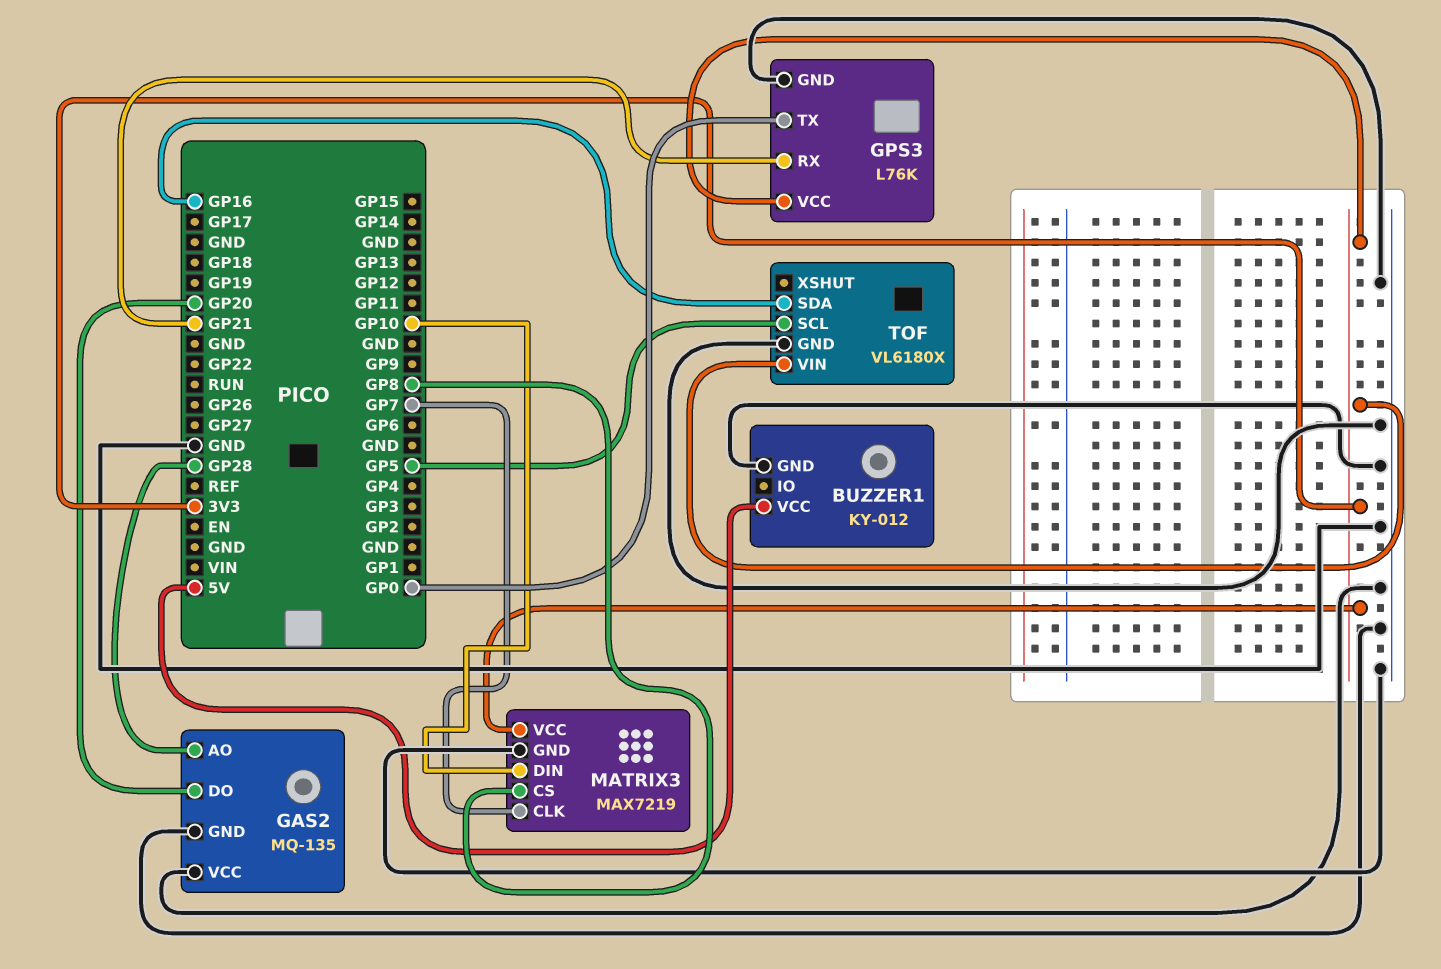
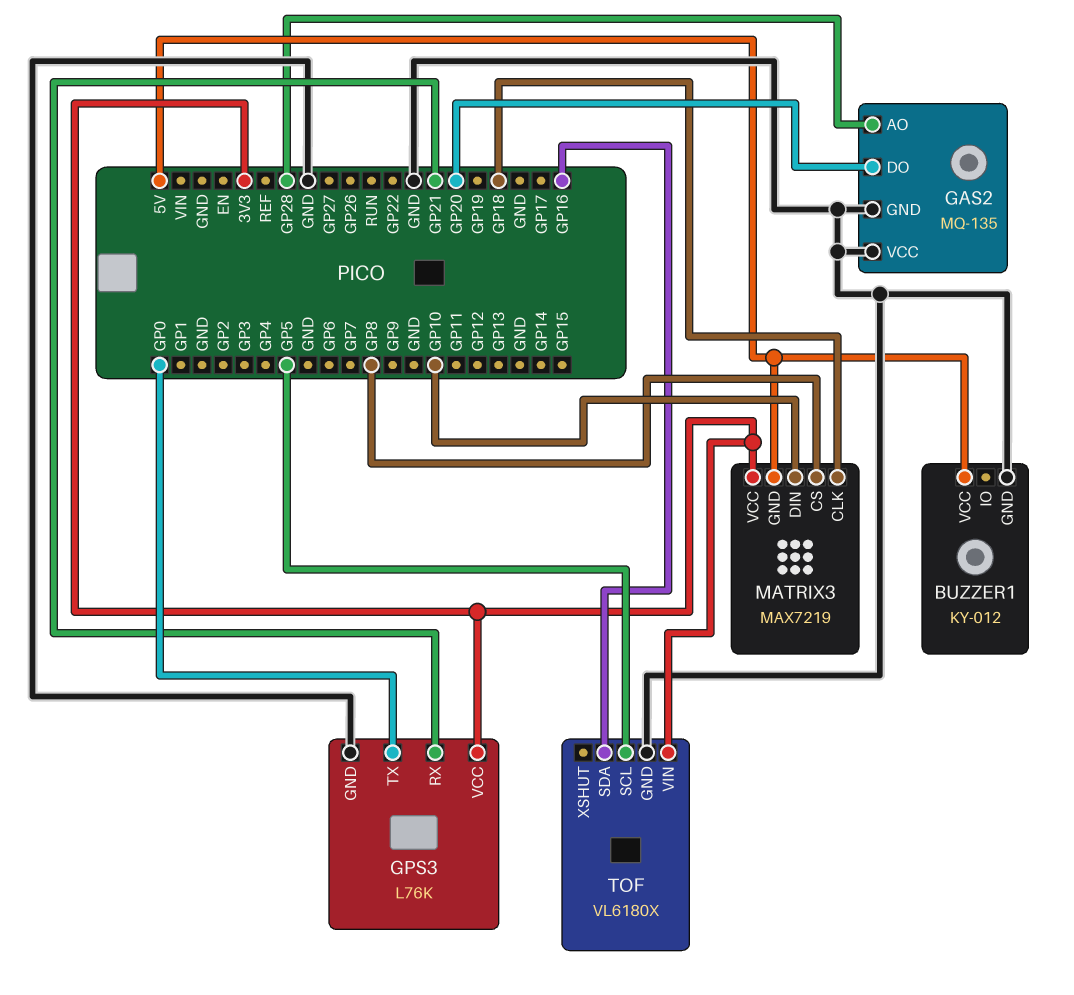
MATRIX3 pin CLK: GP7 -> GP18
MATRIX3 pin GND: GND -> 5V

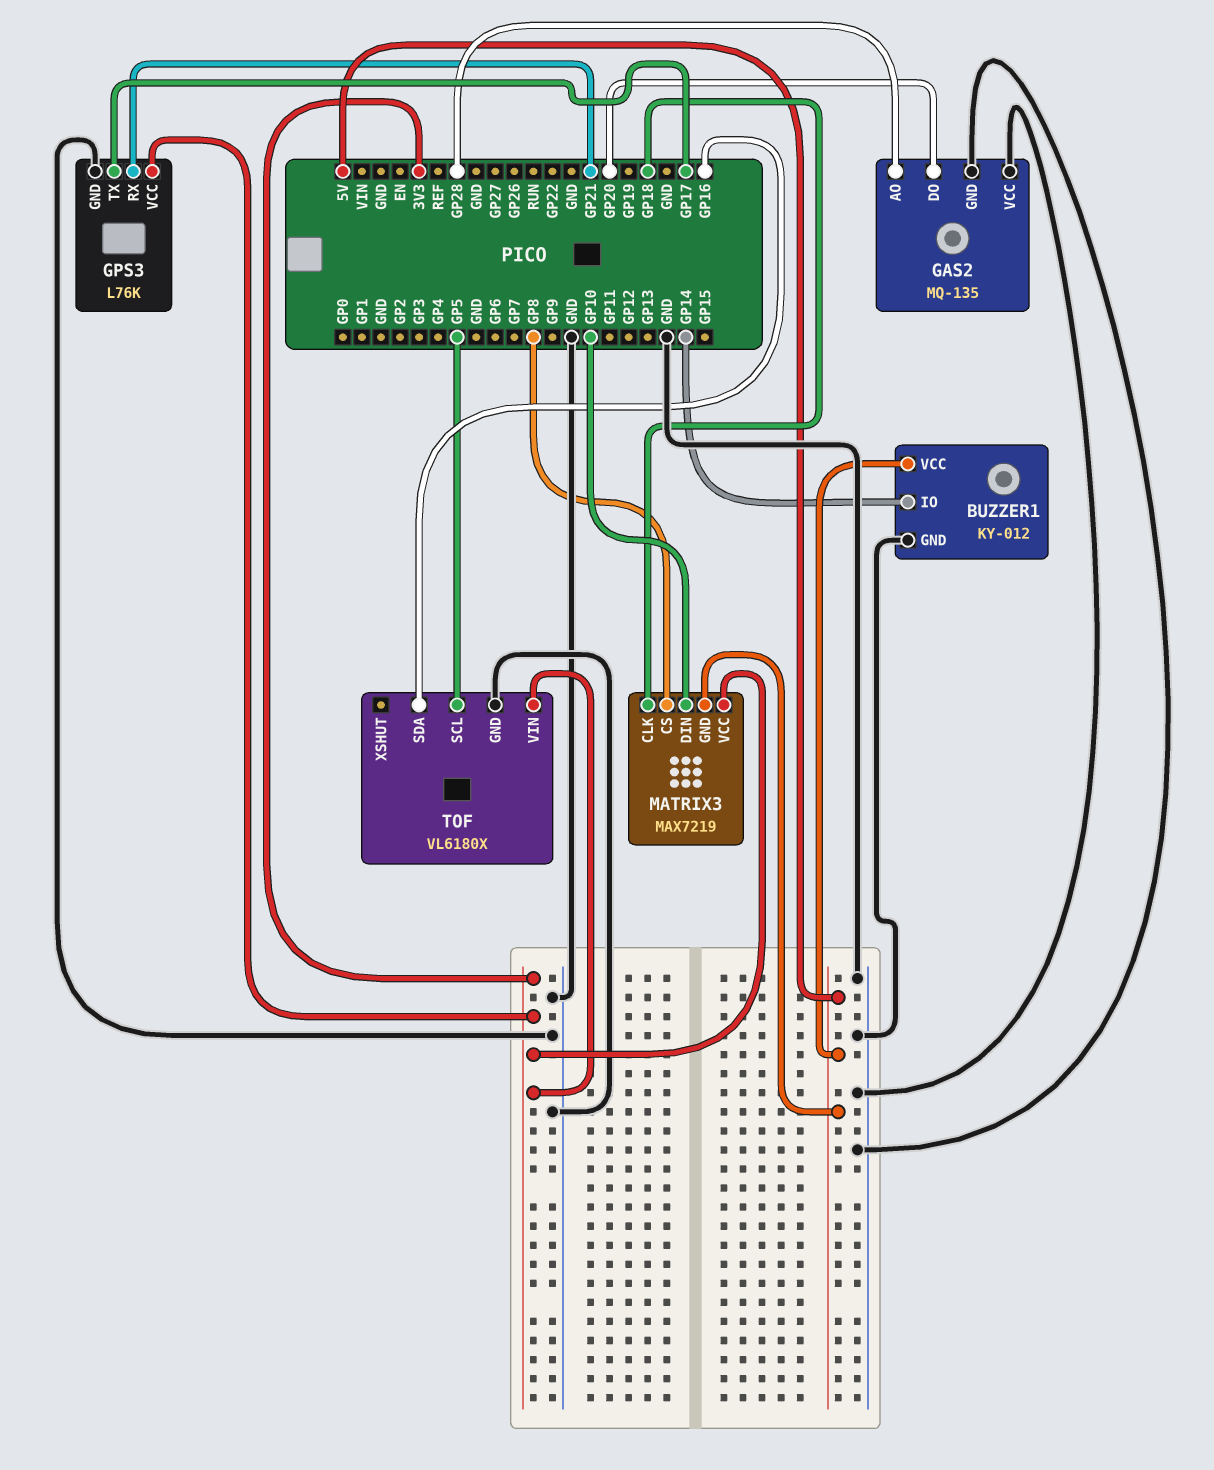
BUZZER1 pin IO: none -> GP14
GPS3 pin TX: GP0 -> GP17

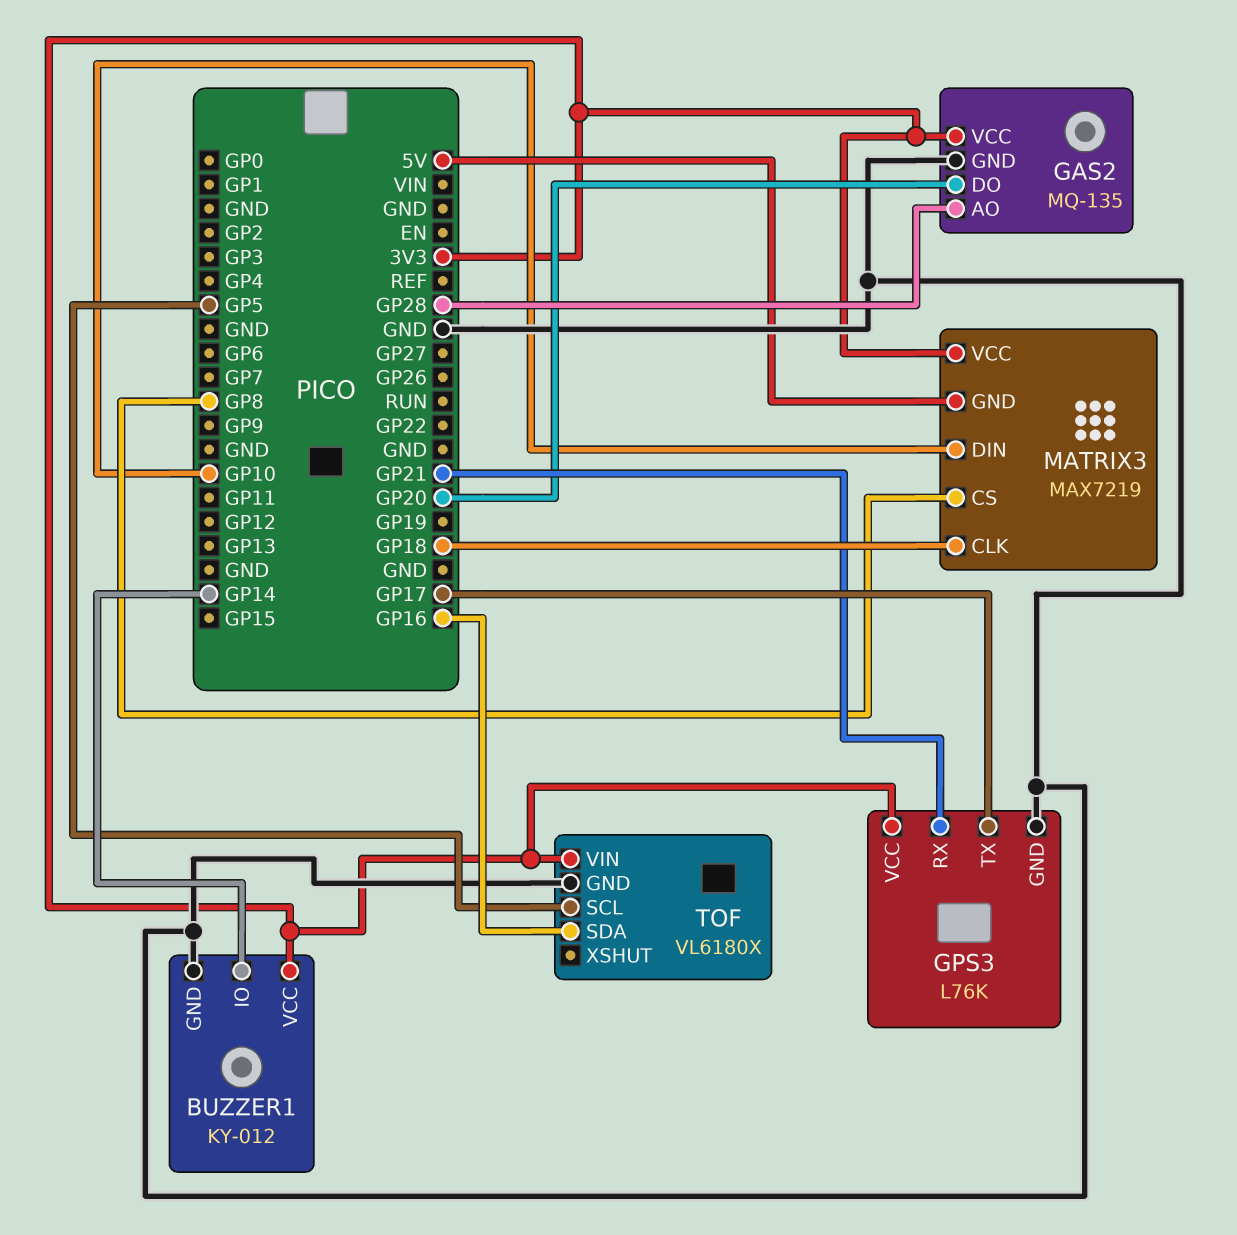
BUZZER1 pin VCC: 5V -> 3V3
GAS2 pin VCC: GND -> 3V3

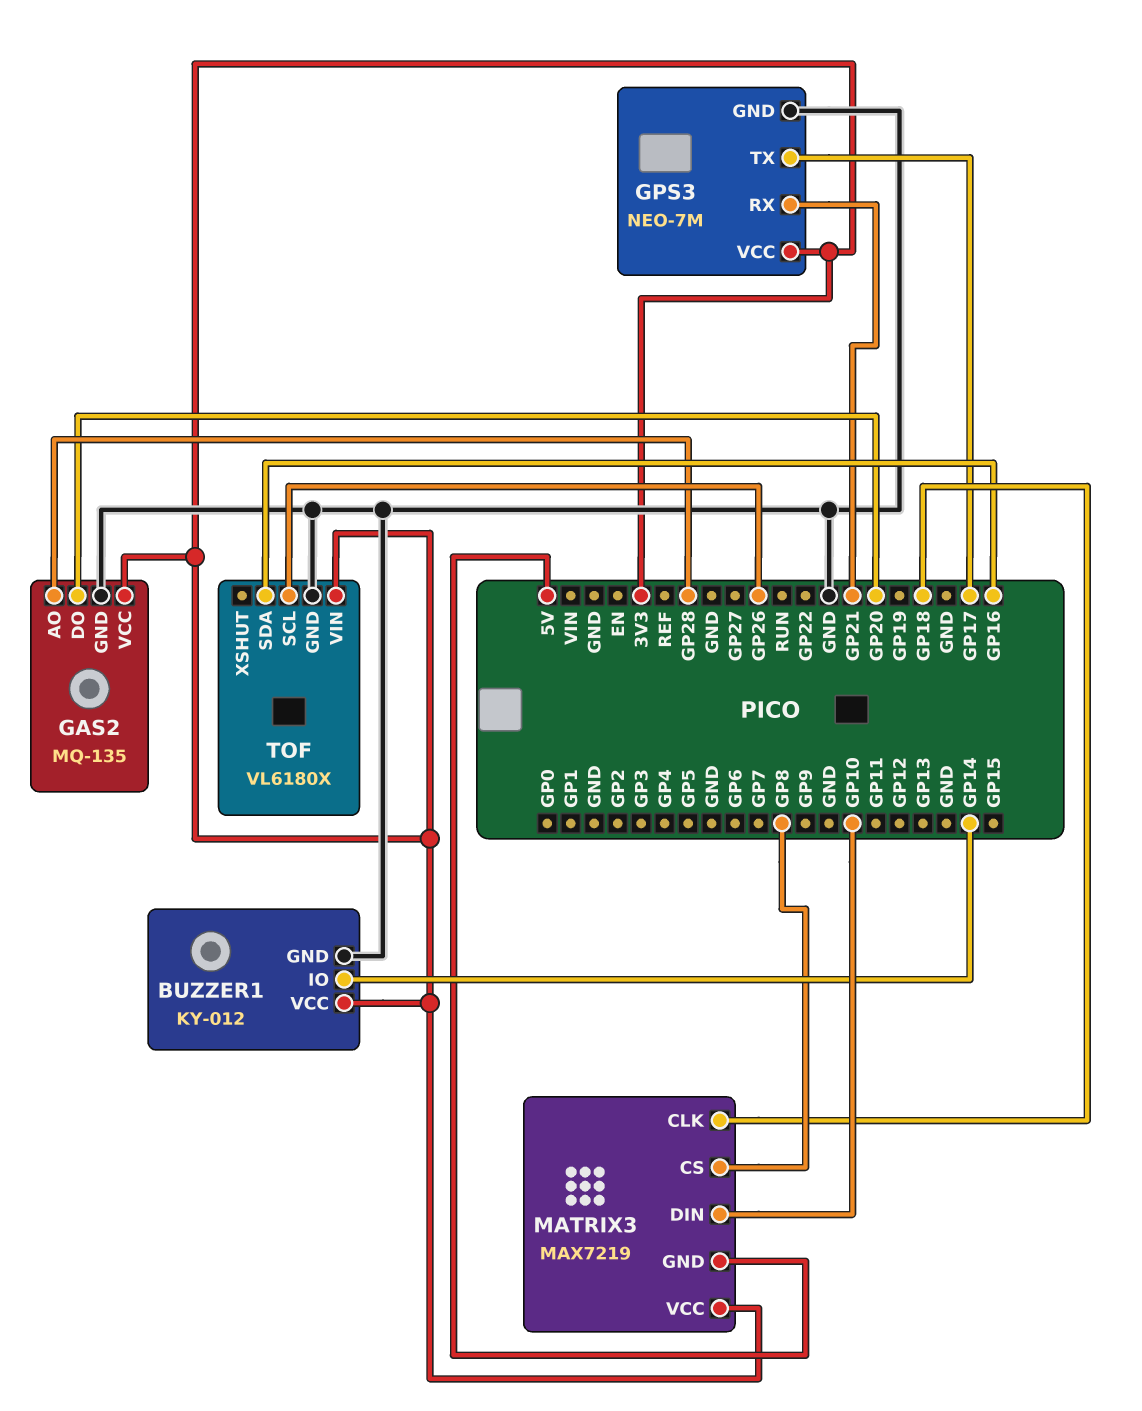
GPS3: L76K -> NEO-7M
TOF pin SCL: GP5 -> GP26

